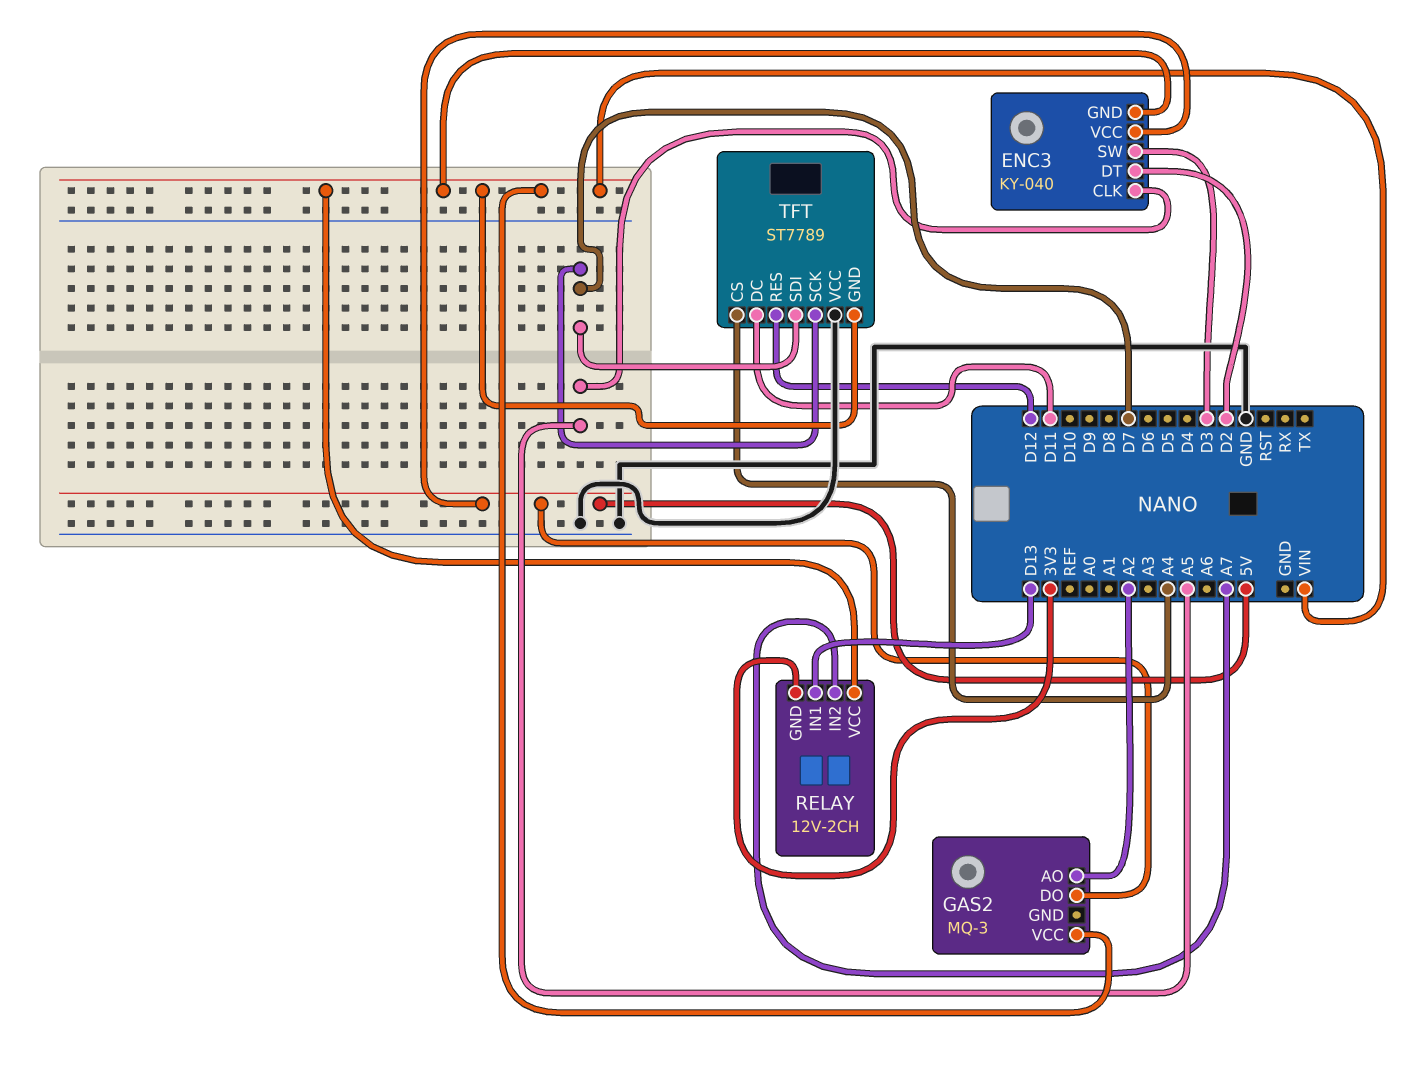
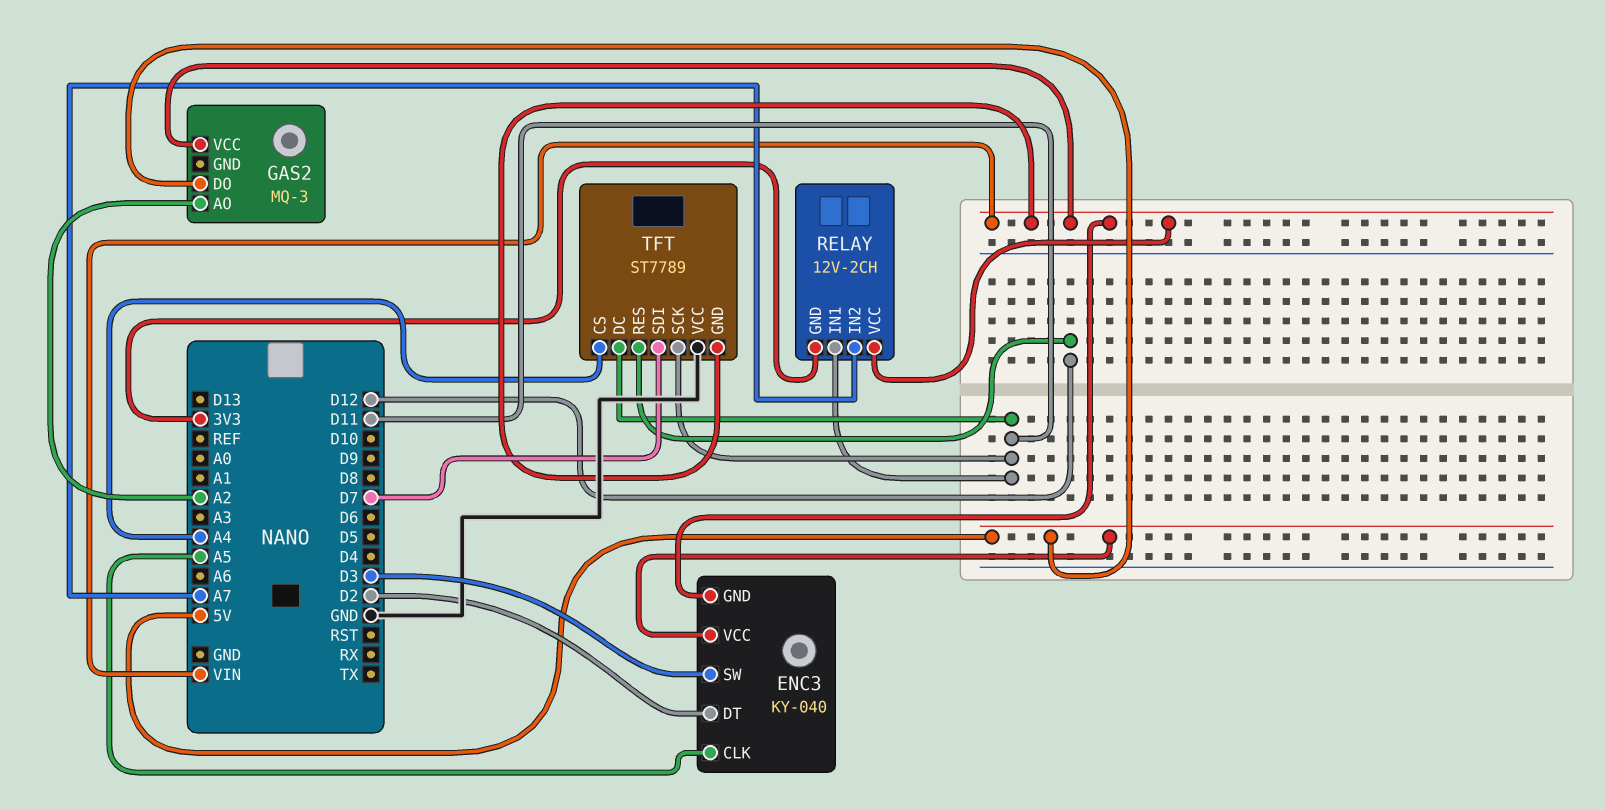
RELAY pin IN1: D13 -> D11
TFT pin SCK: D7 -> D11

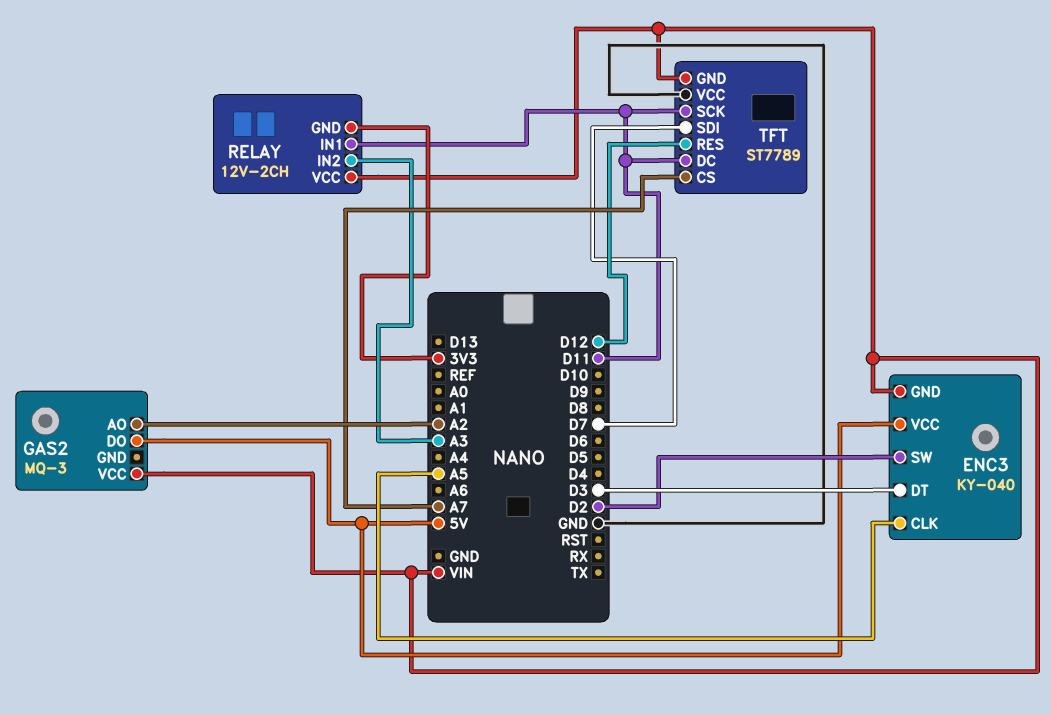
ENC3 pin DT: D2 -> D3
ENC3 pin SW: D3 -> D2
RELAY pin IN2: A7 -> A3
TFT pin CS: A4 -> A7

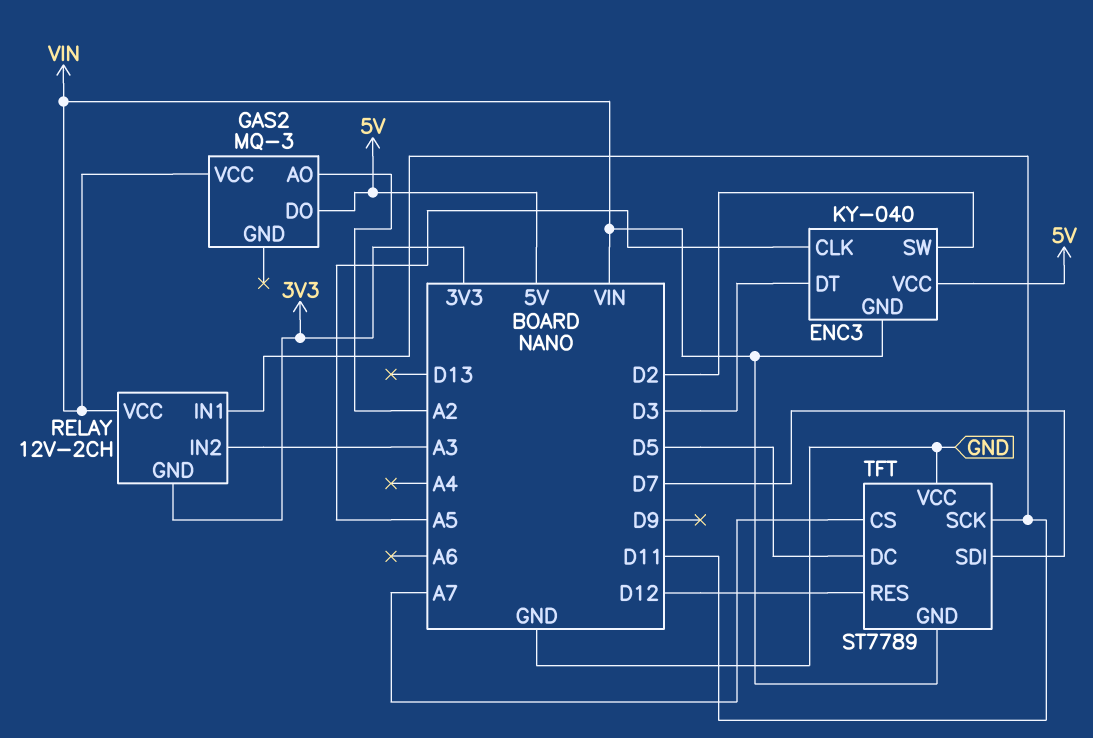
TFT pin DC: D11 -> D5

